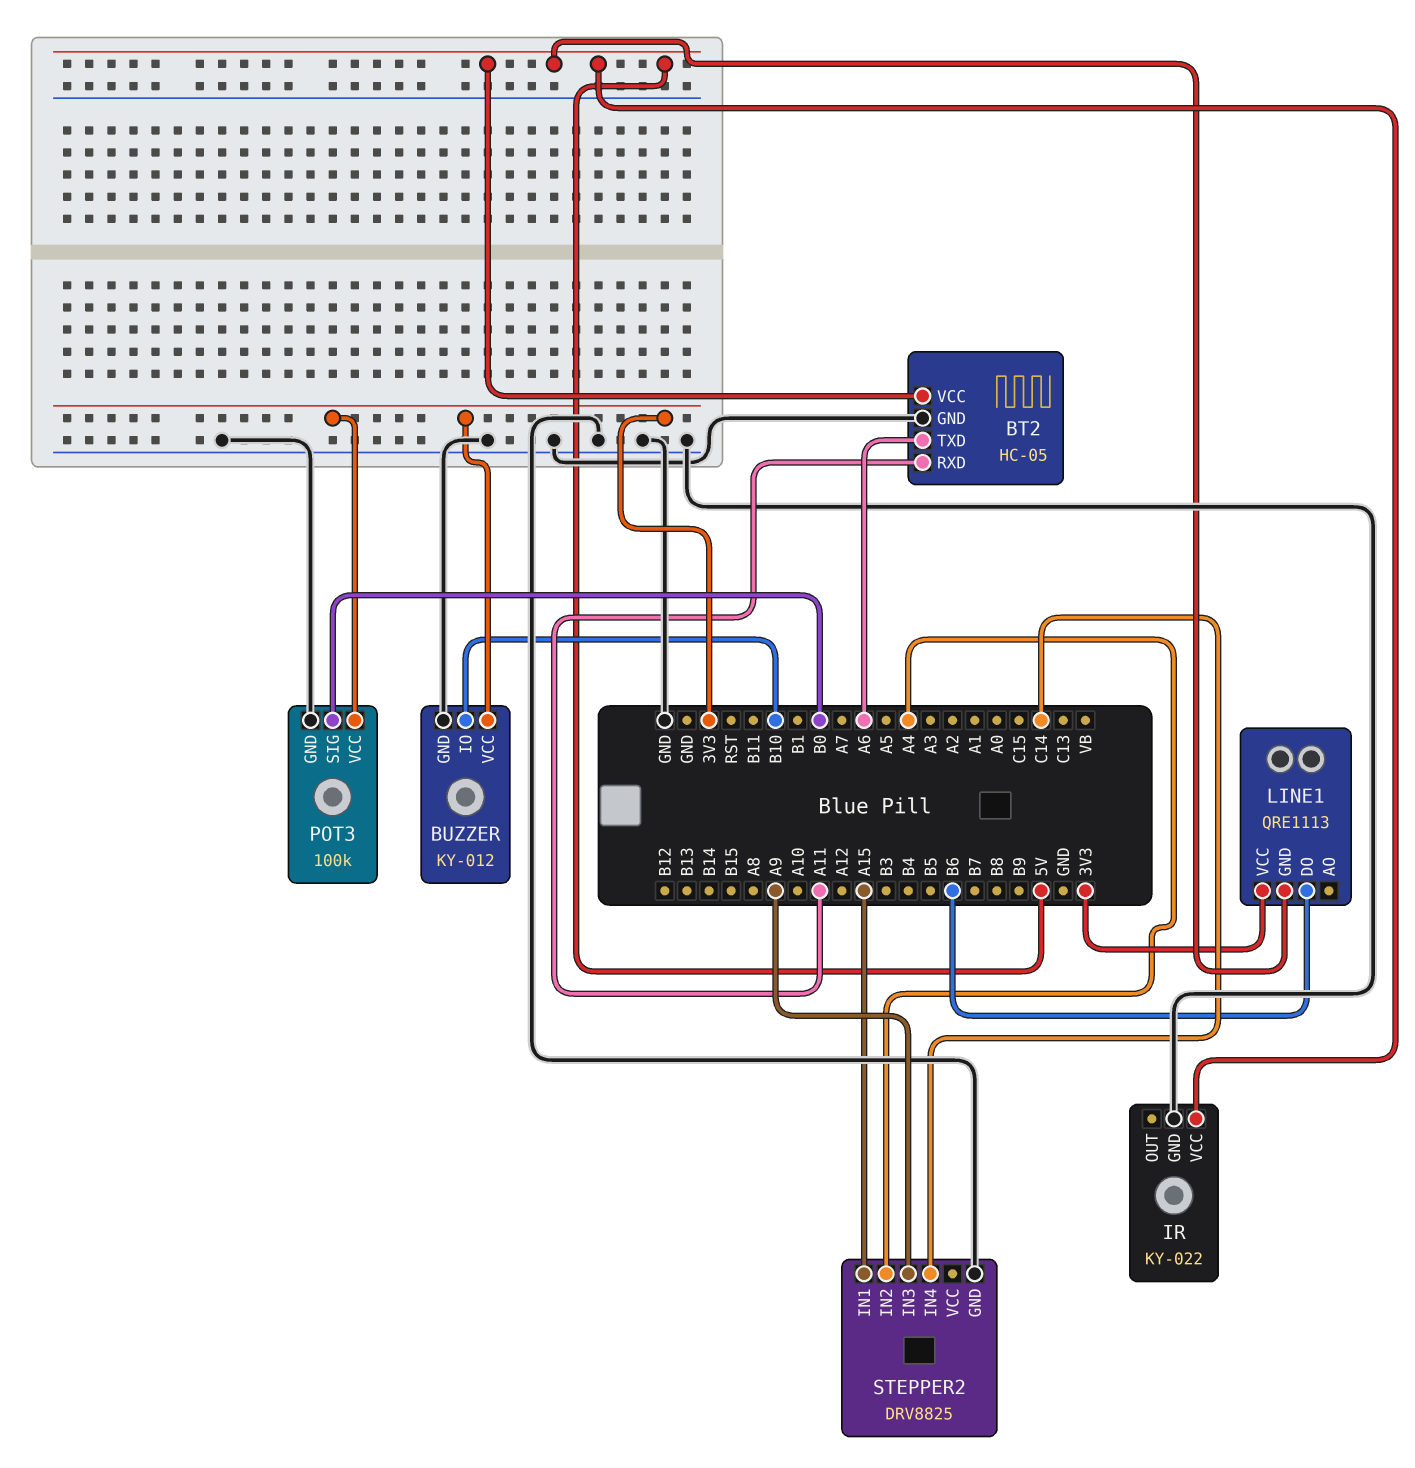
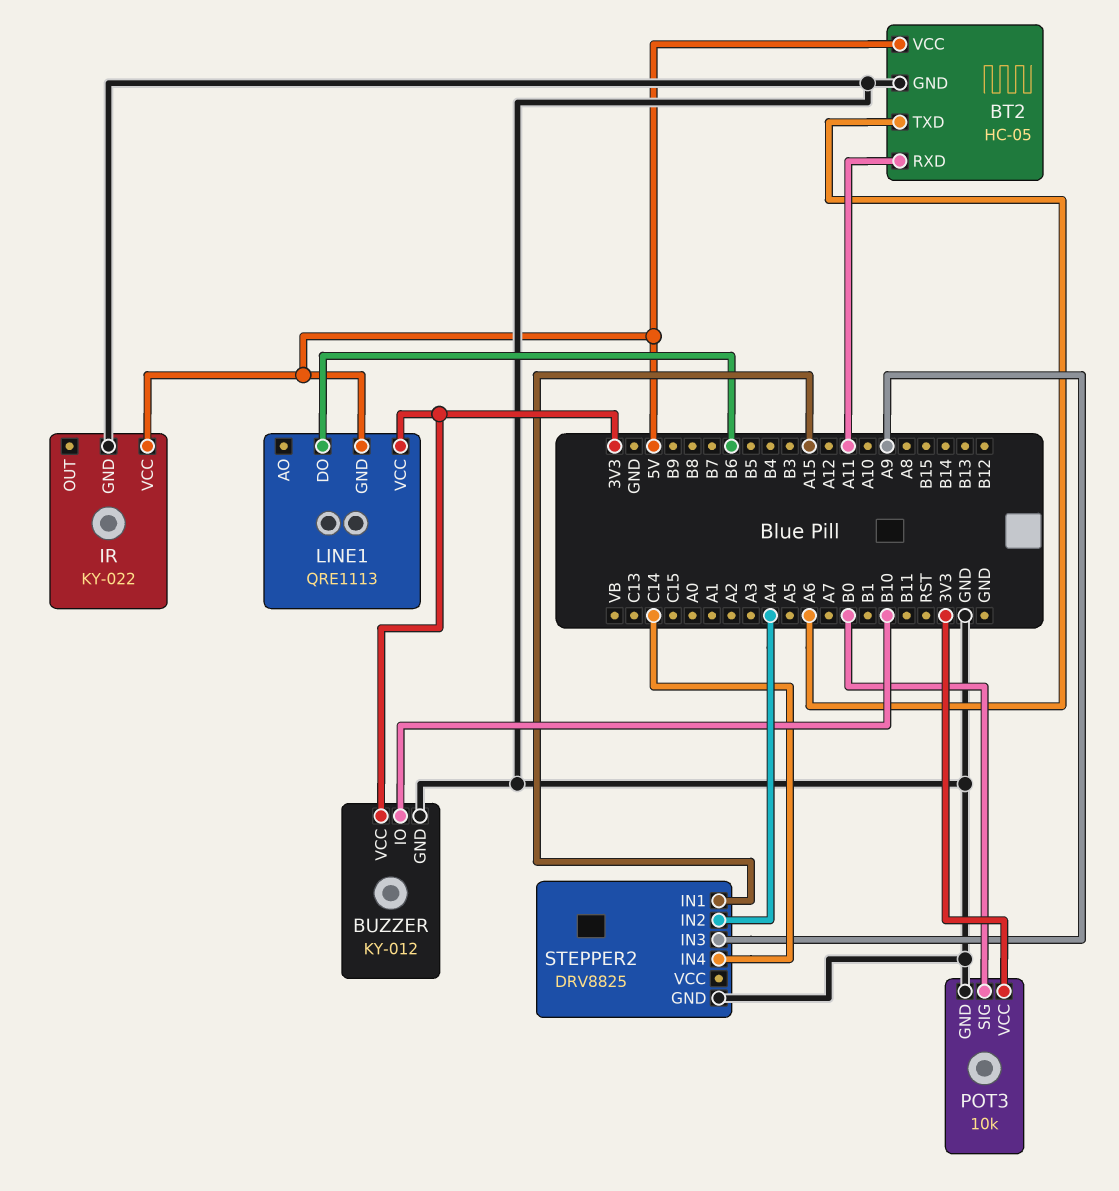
POT3: 100k -> 10k

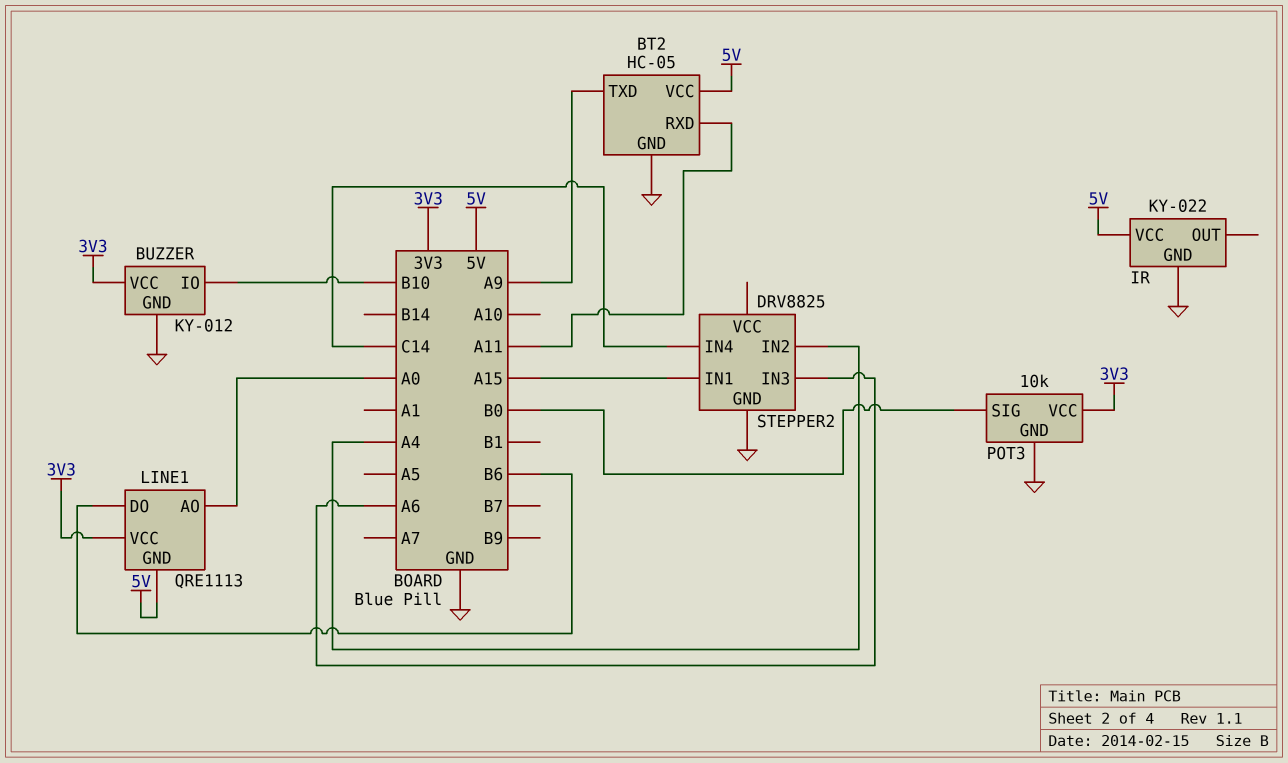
BT2 pin TXD: A6 -> A9
LINE1 pin AO: none -> A0
STEPPER2 pin IN3: A9 -> A6

